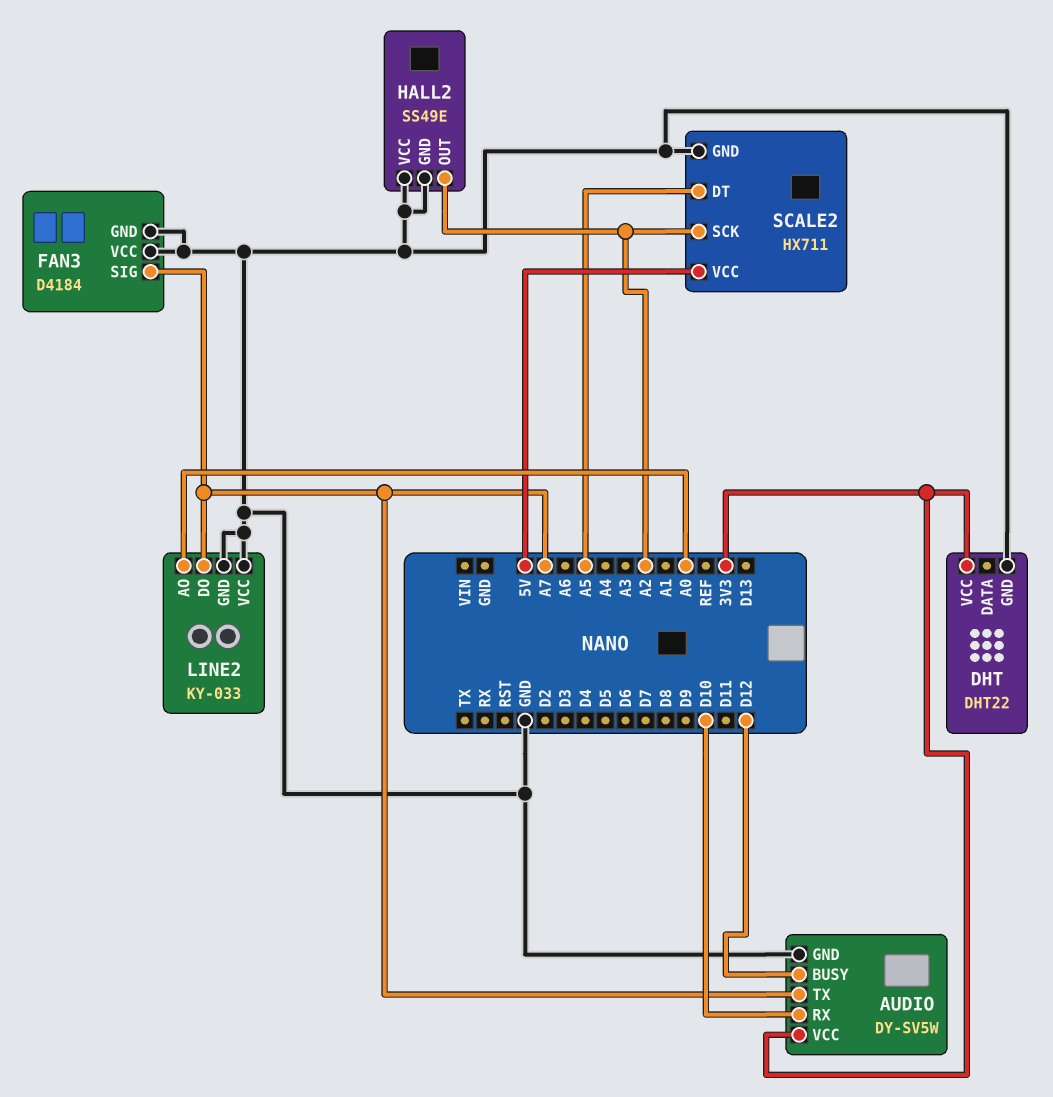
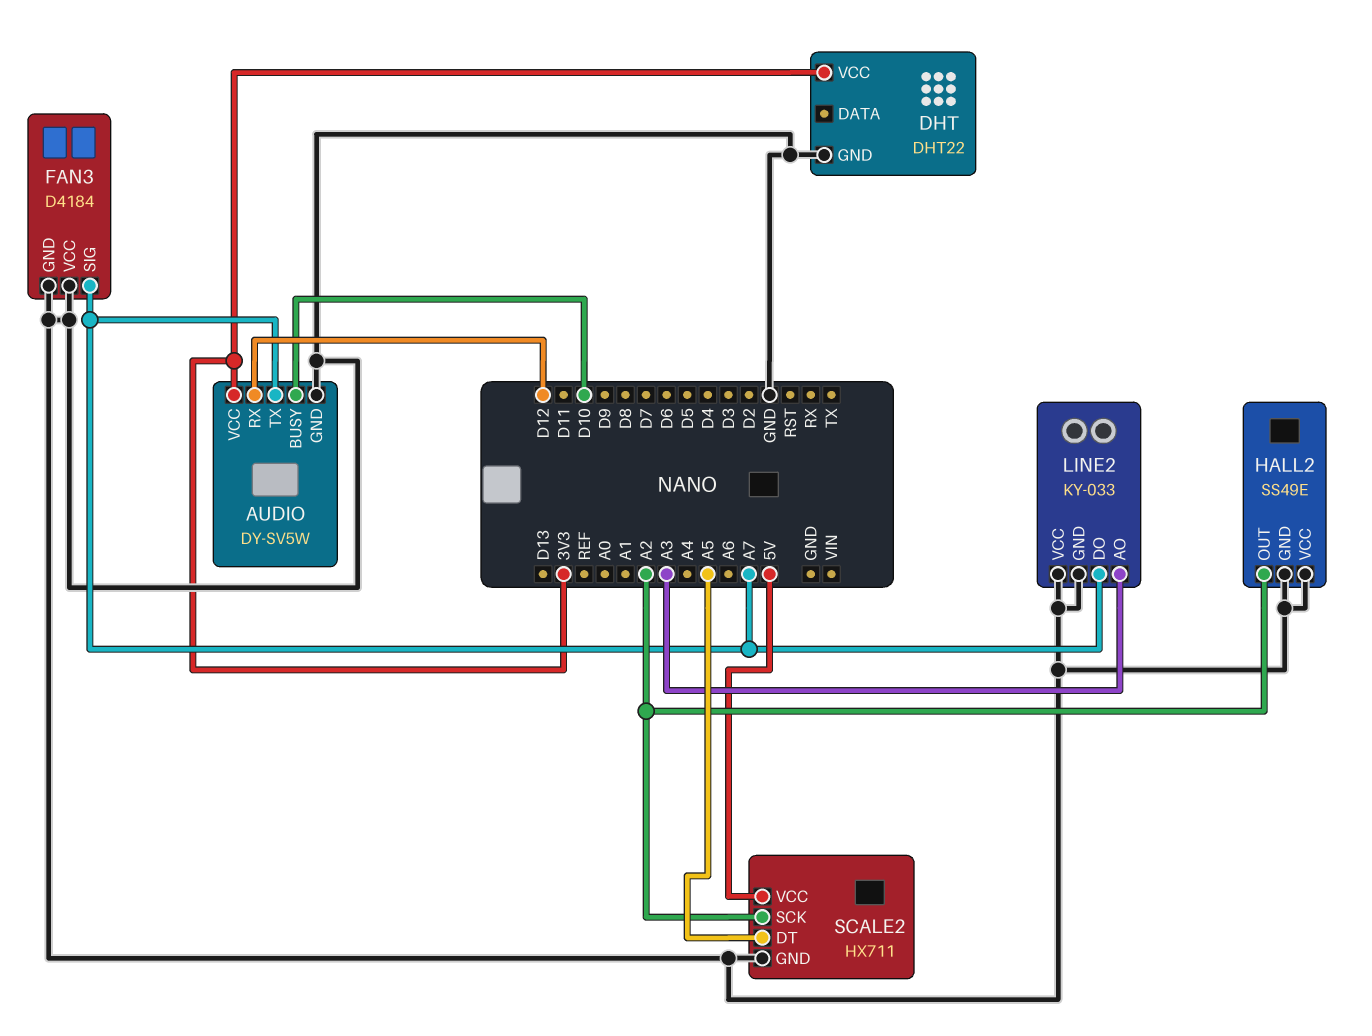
AUDIO pin BUSY: D12 -> D10
AUDIO pin RX: D10 -> D12
LINE2 pin AO: A0 -> A3

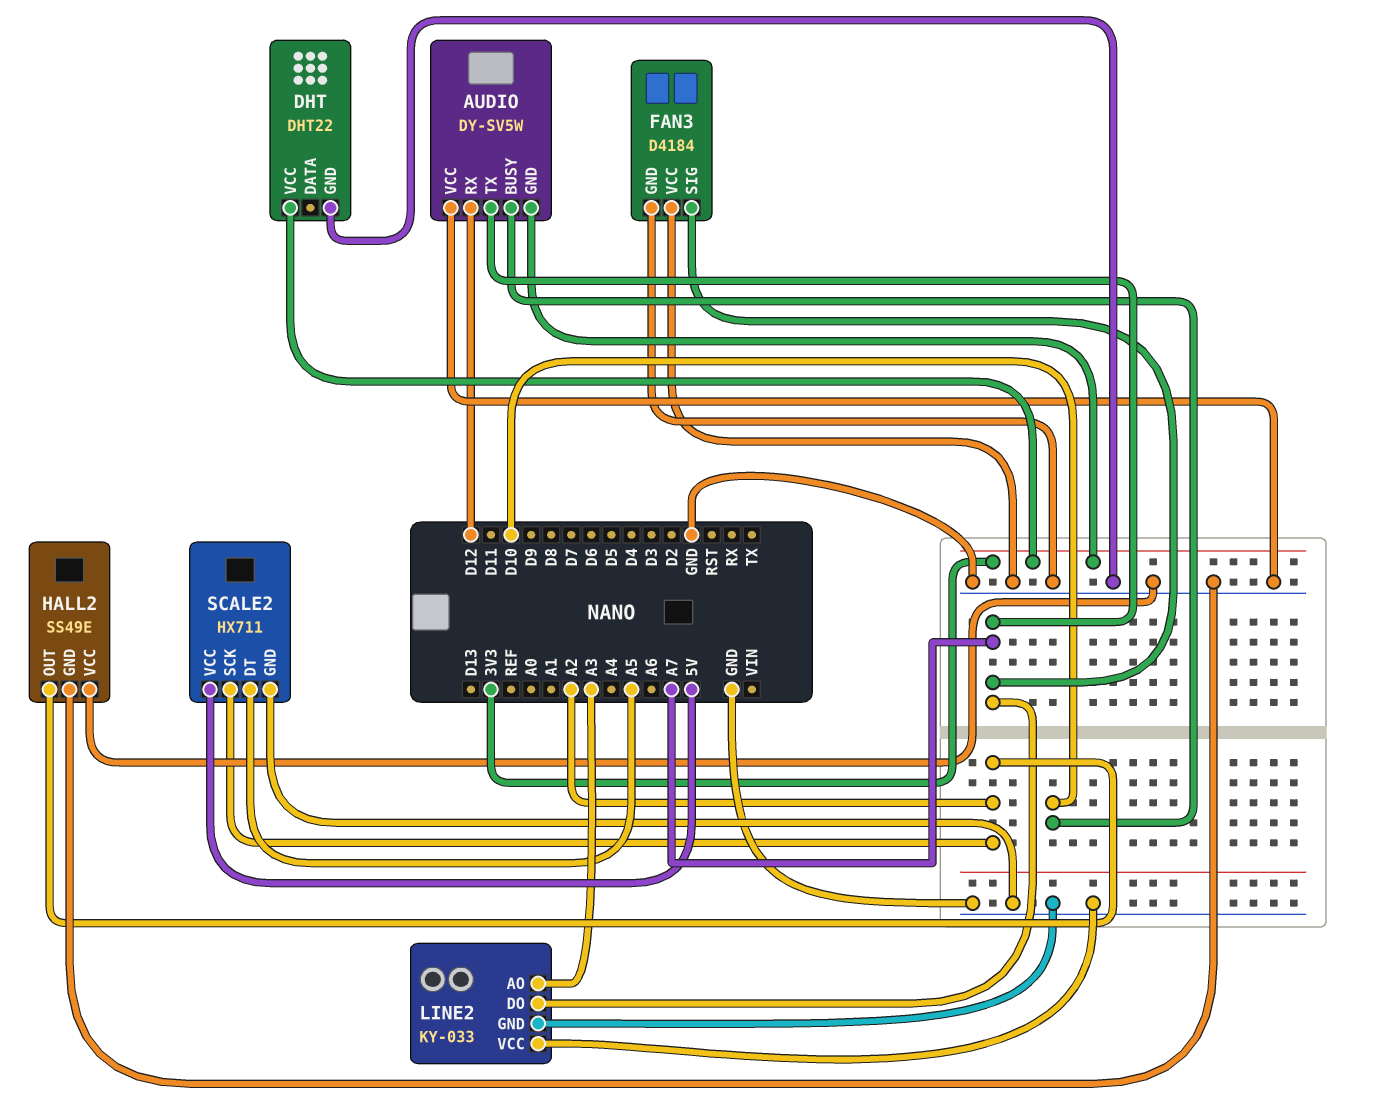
AUDIO pin GND: GND -> 3V3
AUDIO pin VCC: 3V3 -> GND

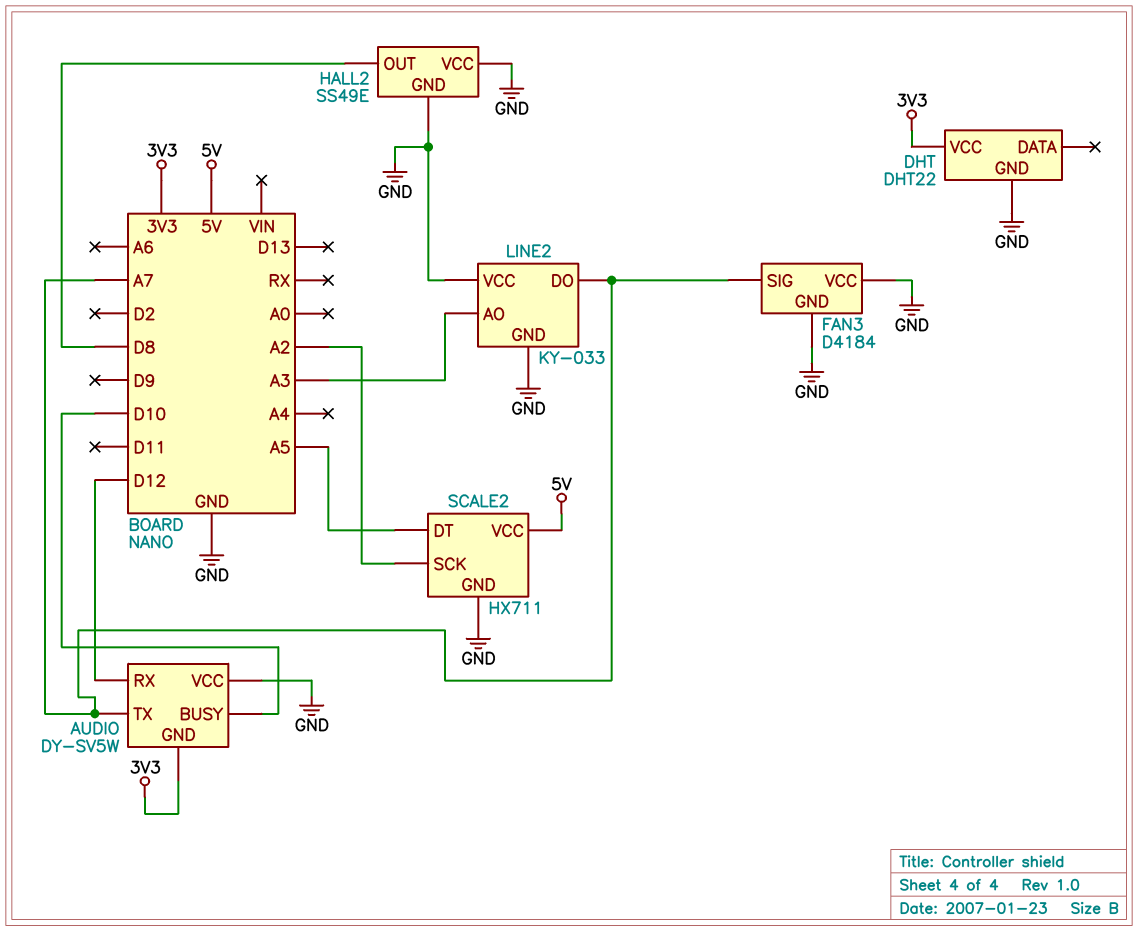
HALL2 pin OUT: A2 -> D8

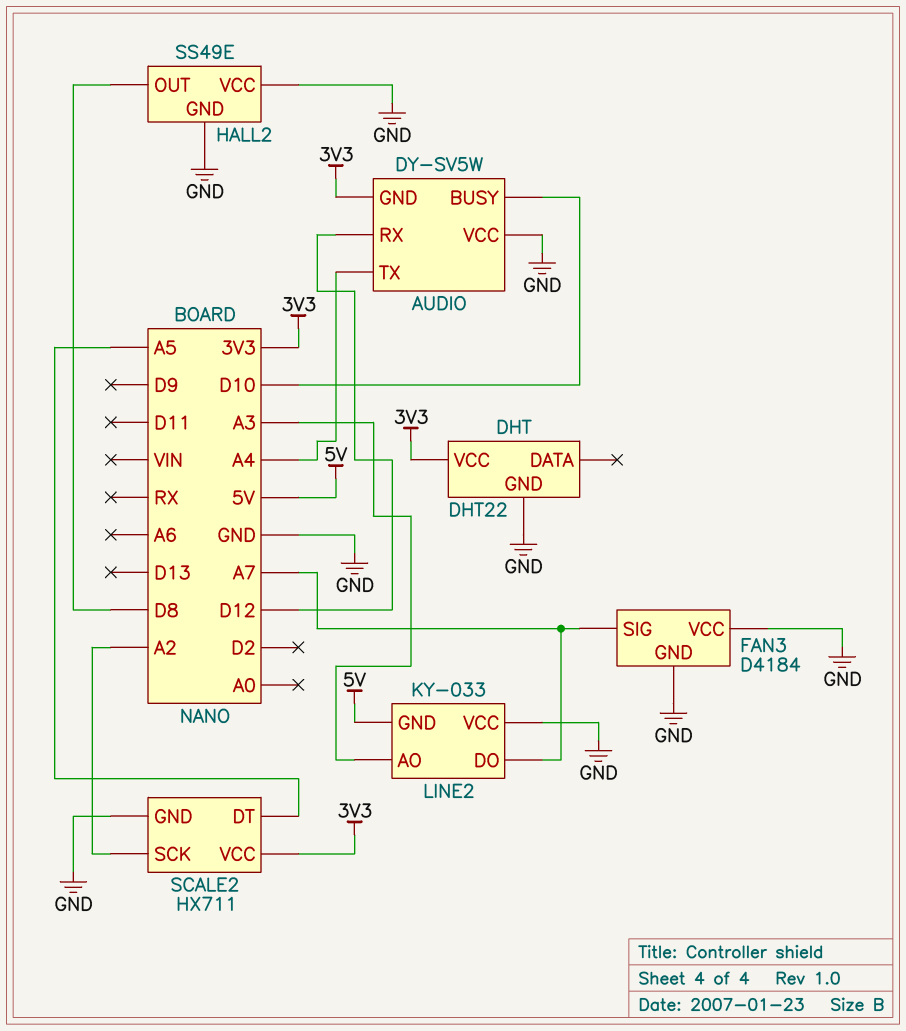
AUDIO pin TX: A7 -> A4
LINE2 pin GND: GND -> 5V
SCALE2 pin VCC: 5V -> 3V3

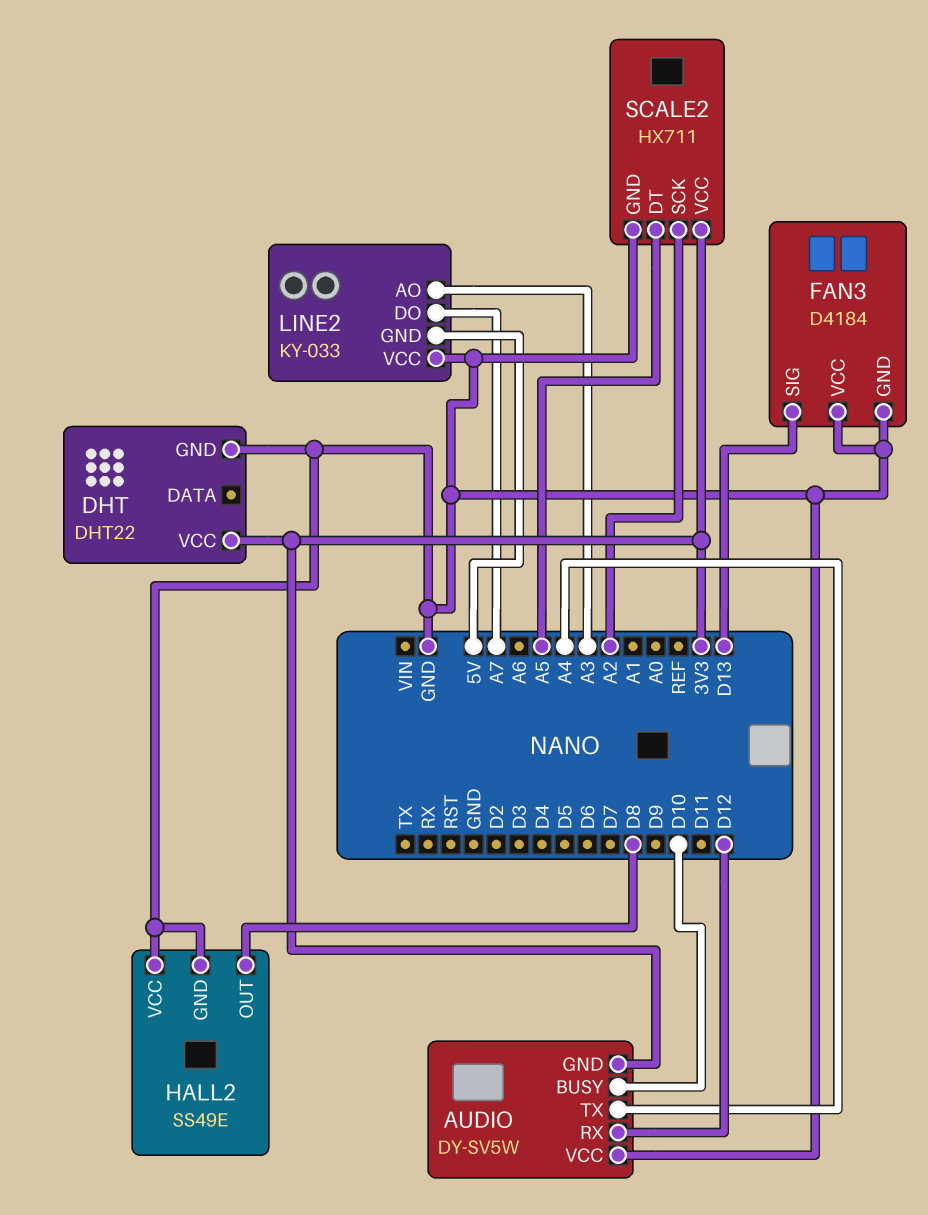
FAN3 pin SIG: A7 -> D13

